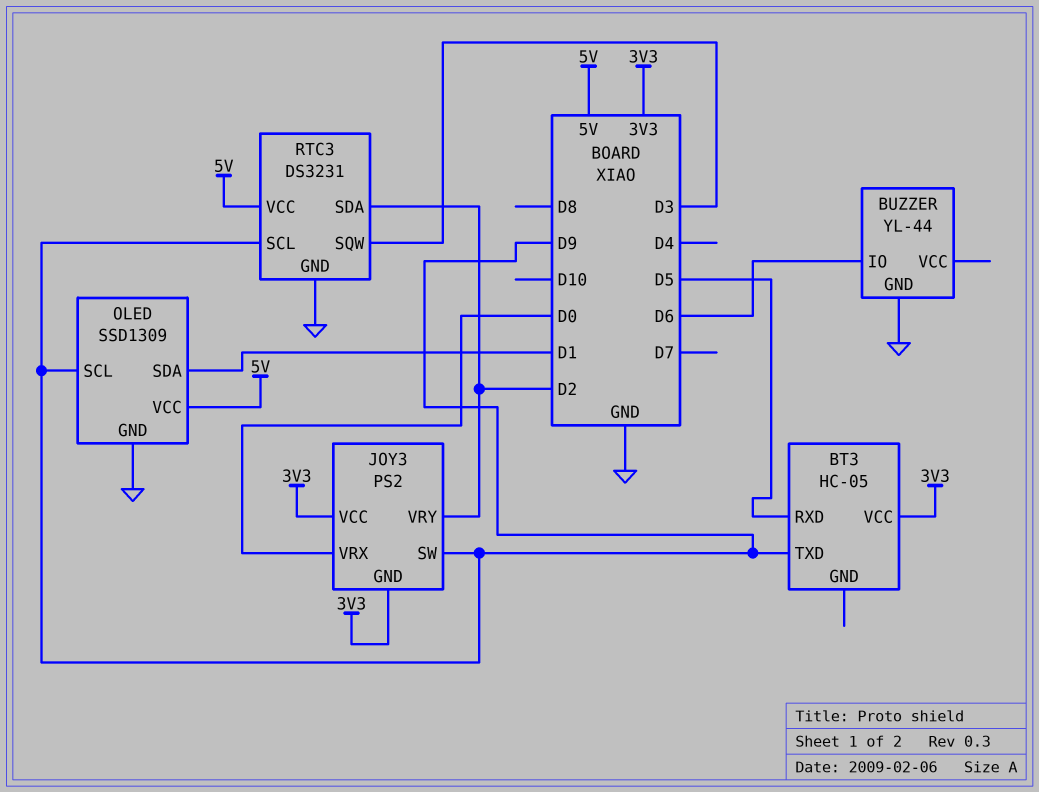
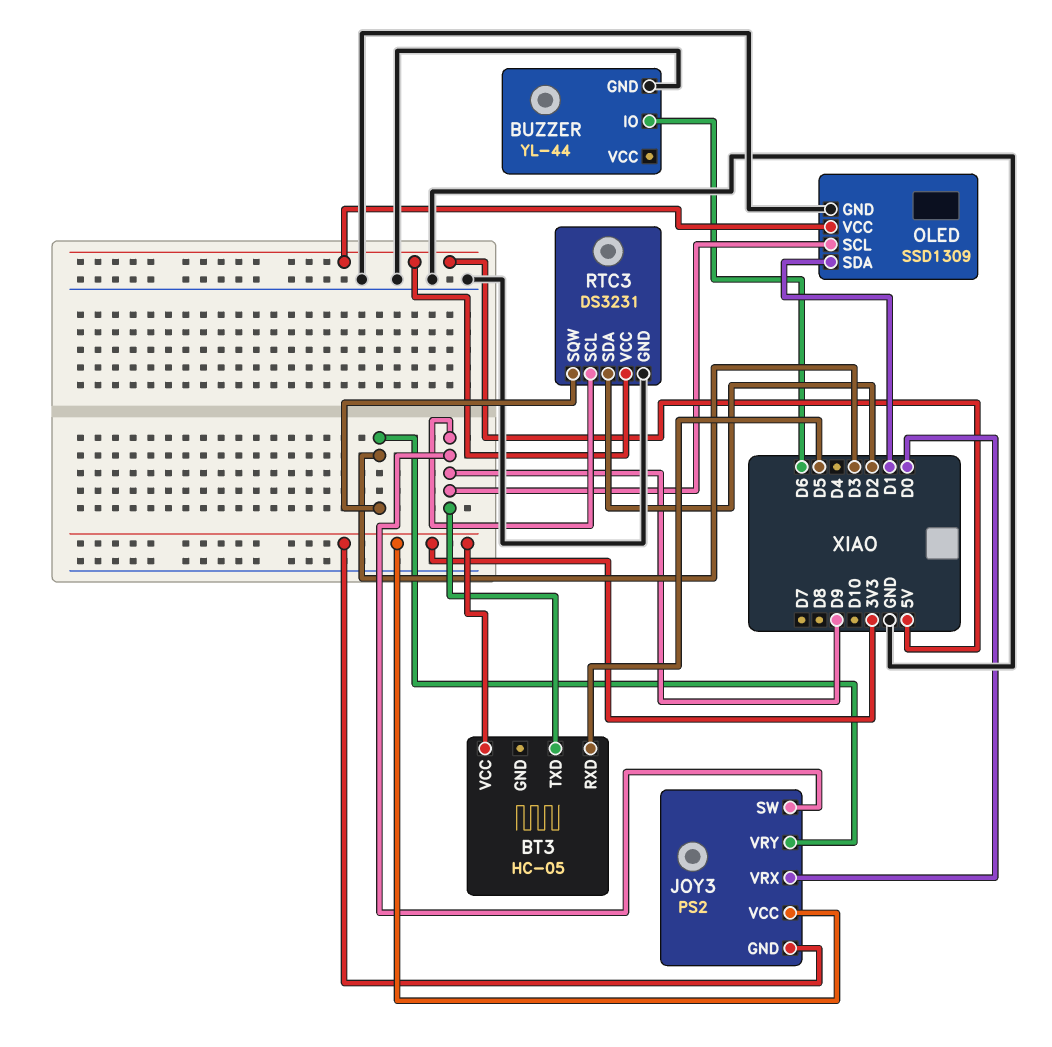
JOY3 pin VRY: D2 -> D3

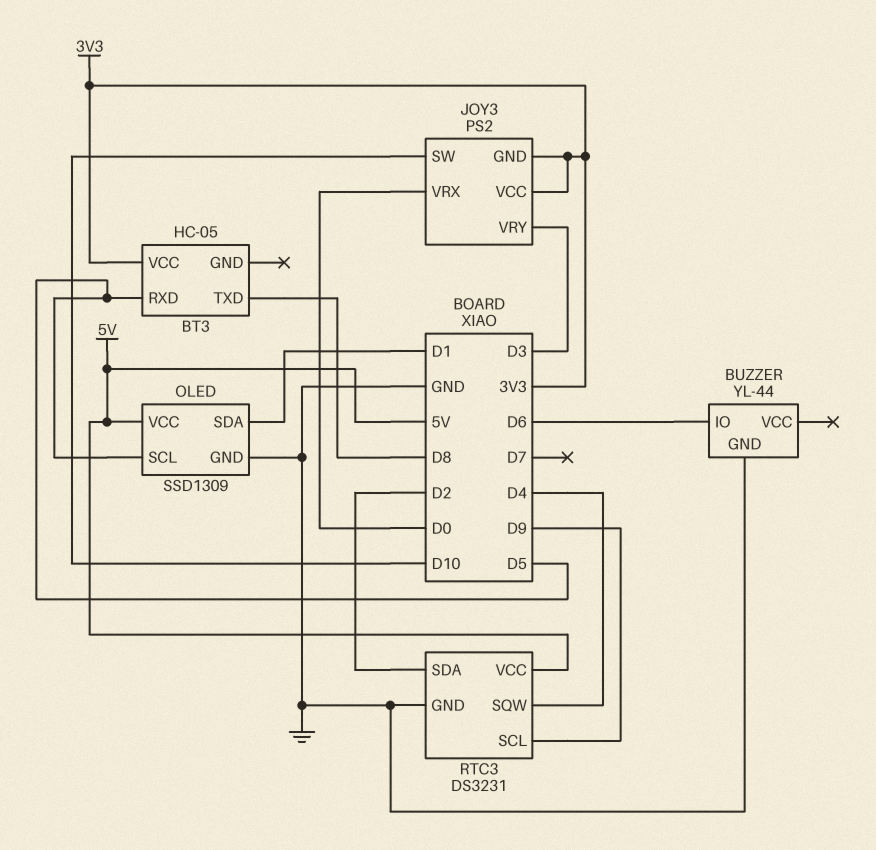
BT3 pin TXD: D9 -> D8
JOY3 pin SW: D9 -> D10
OLED pin SCL: D9 -> D5
RTC3 pin SQW: D3 -> D4

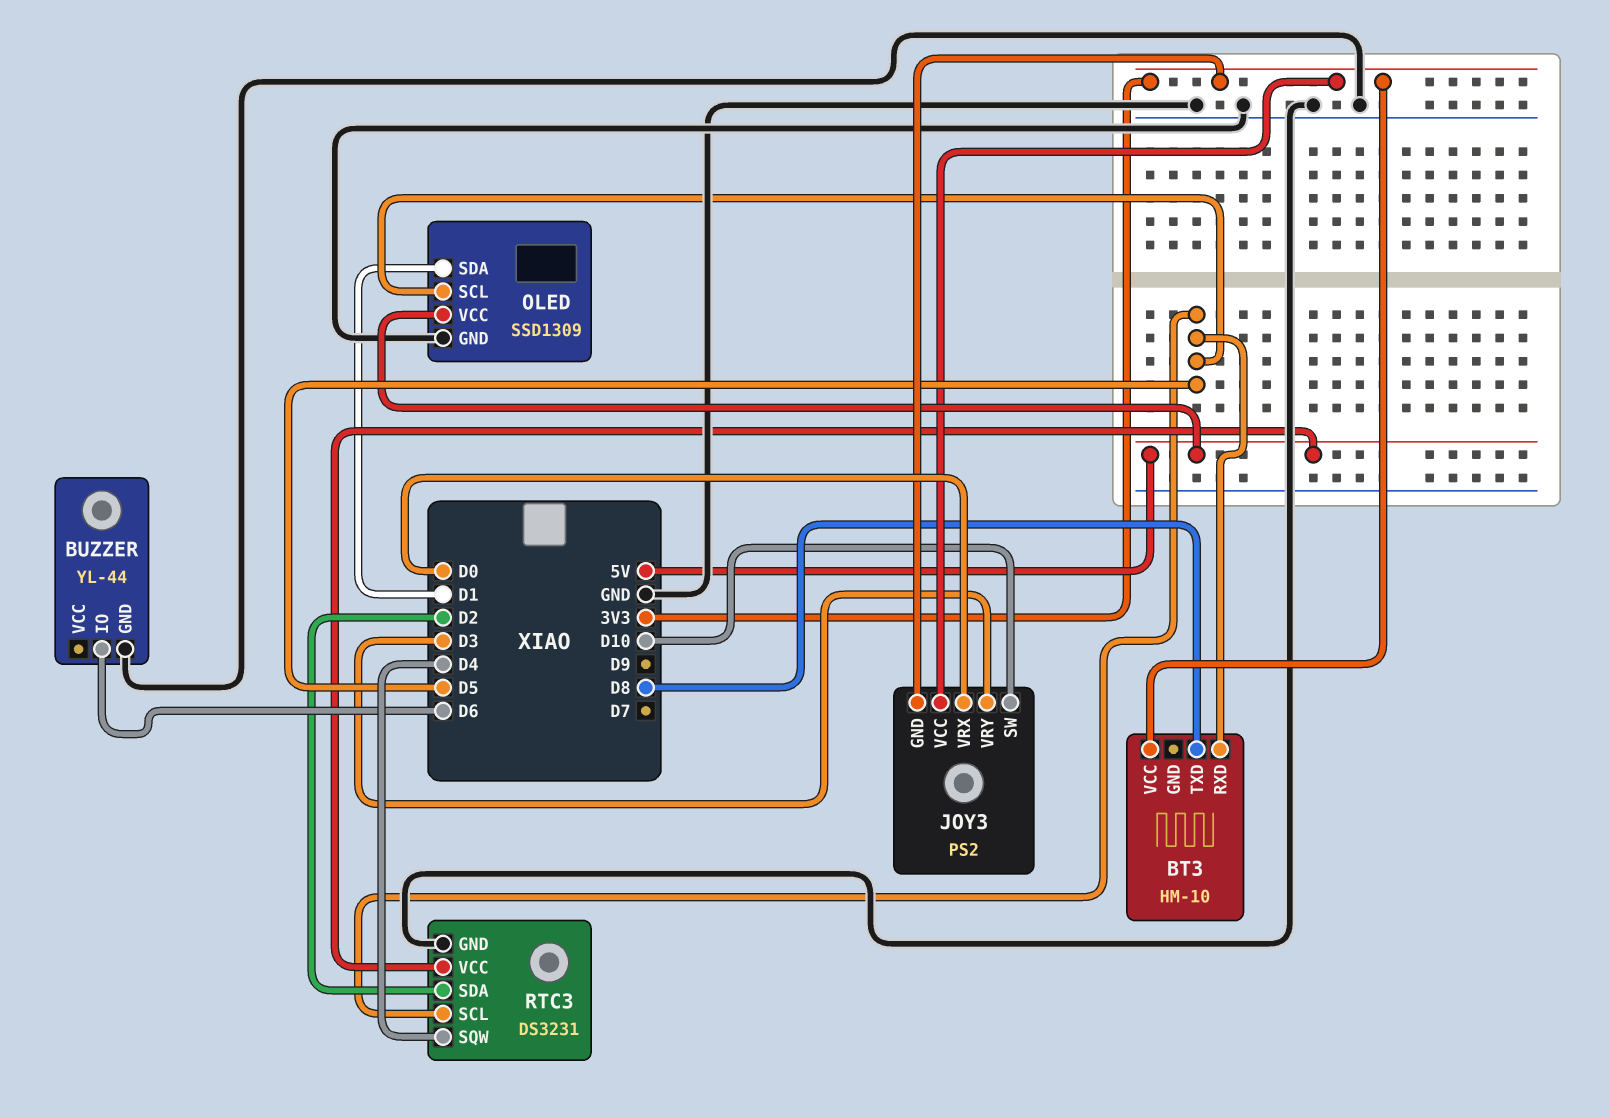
BT3: HC-05 -> HM-10
RTC3 pin SCL: D9 -> D5

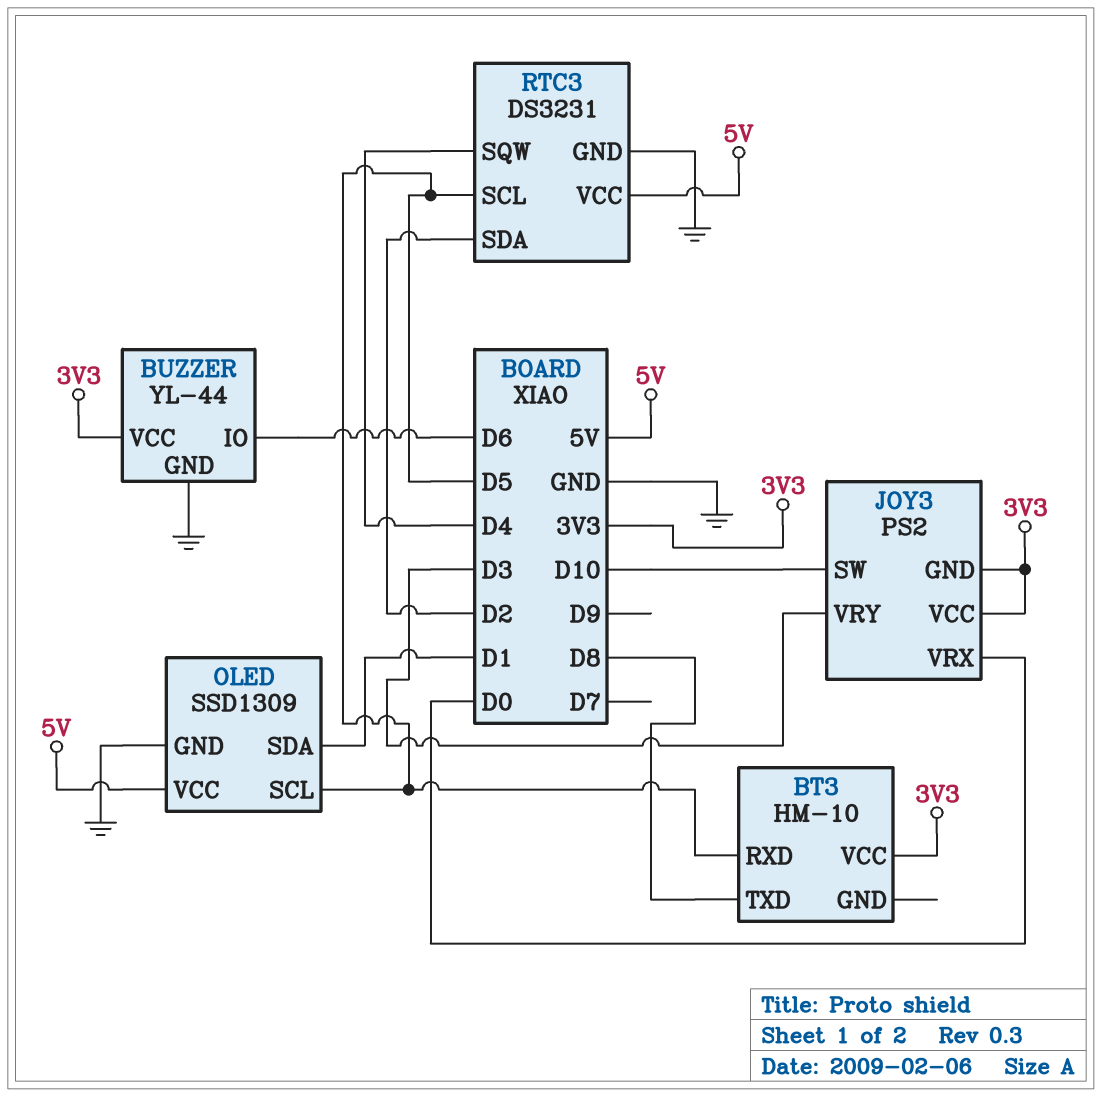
BUZZER pin VCC: none -> 3V3

